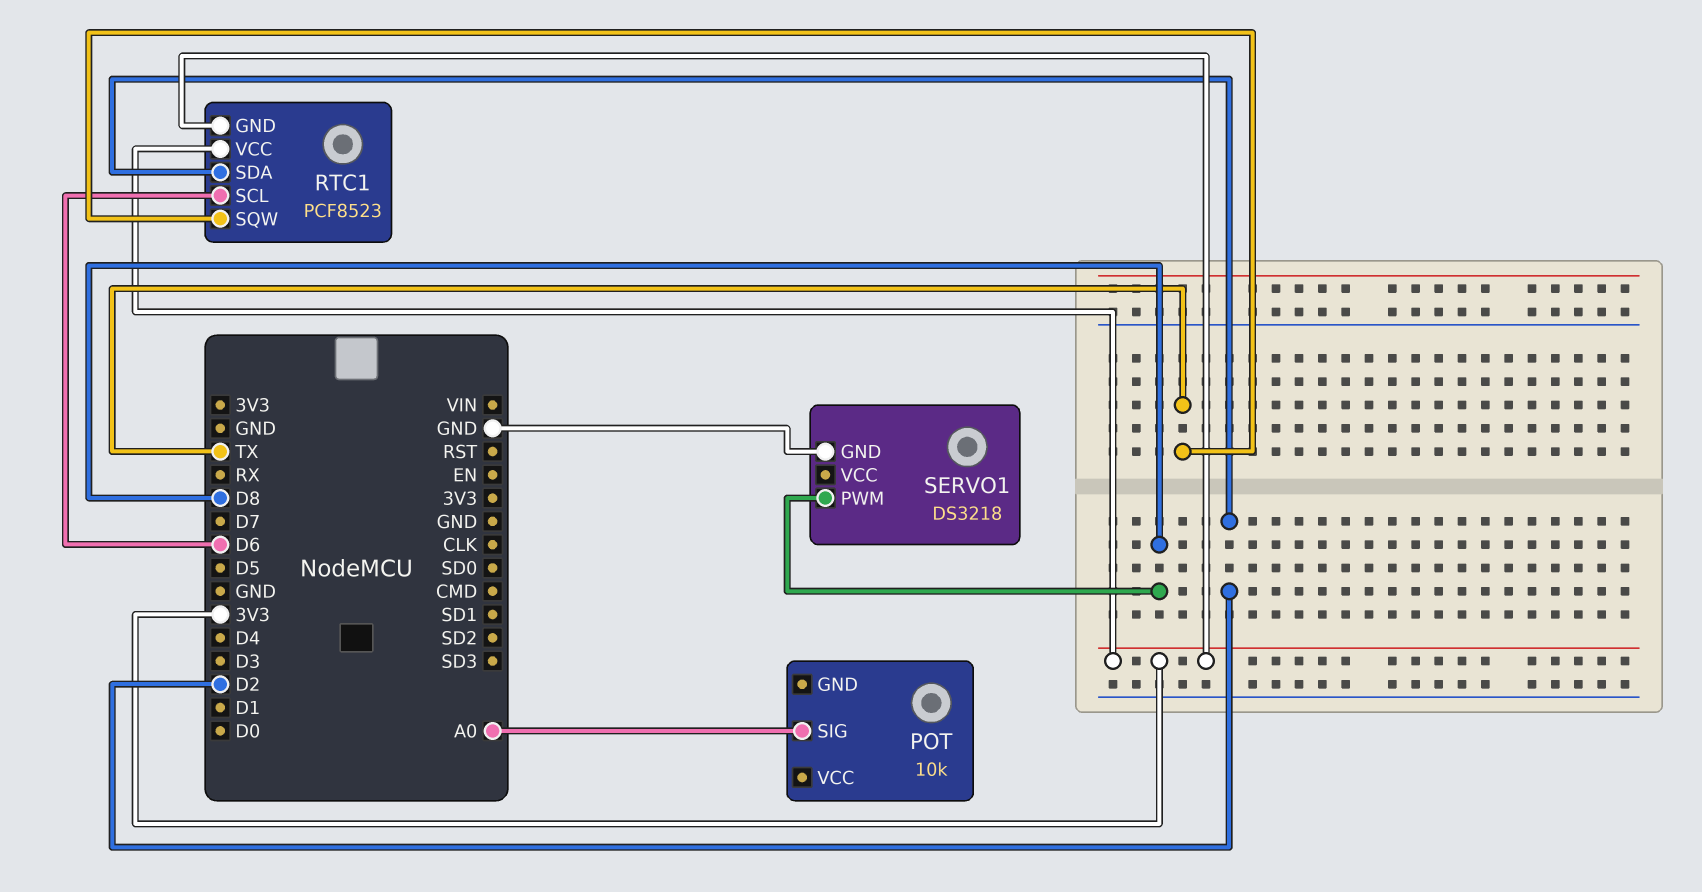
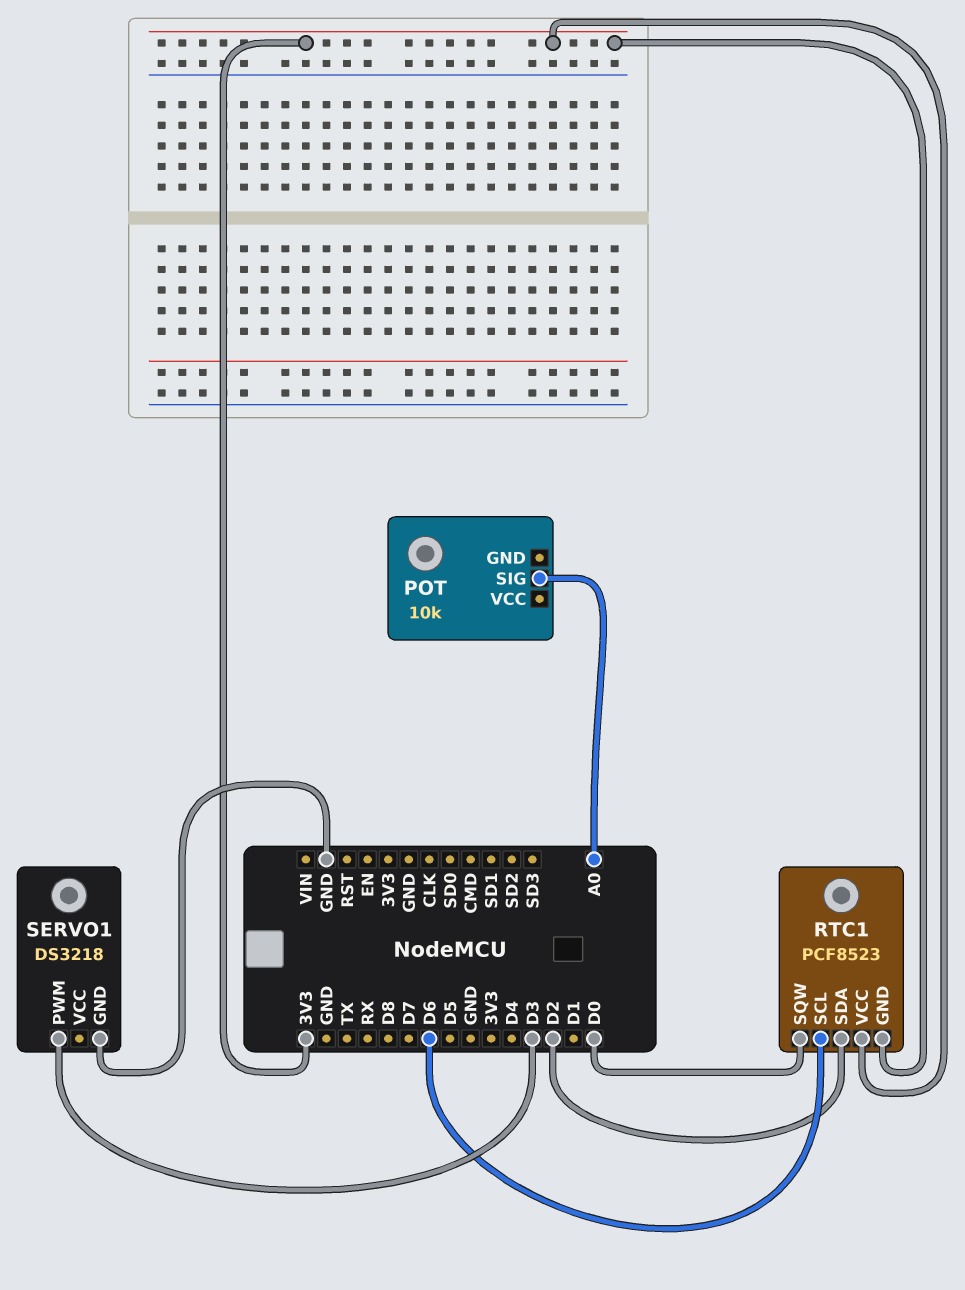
RTC1 pin SQW: TX -> D0
SERVO1 pin PWM: D8 -> D3

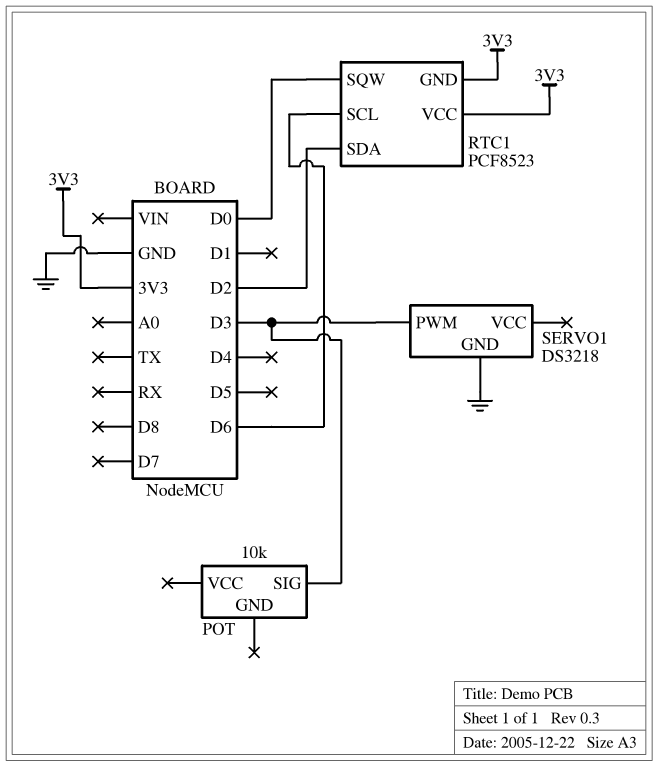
POT pin SIG: A0 -> D3

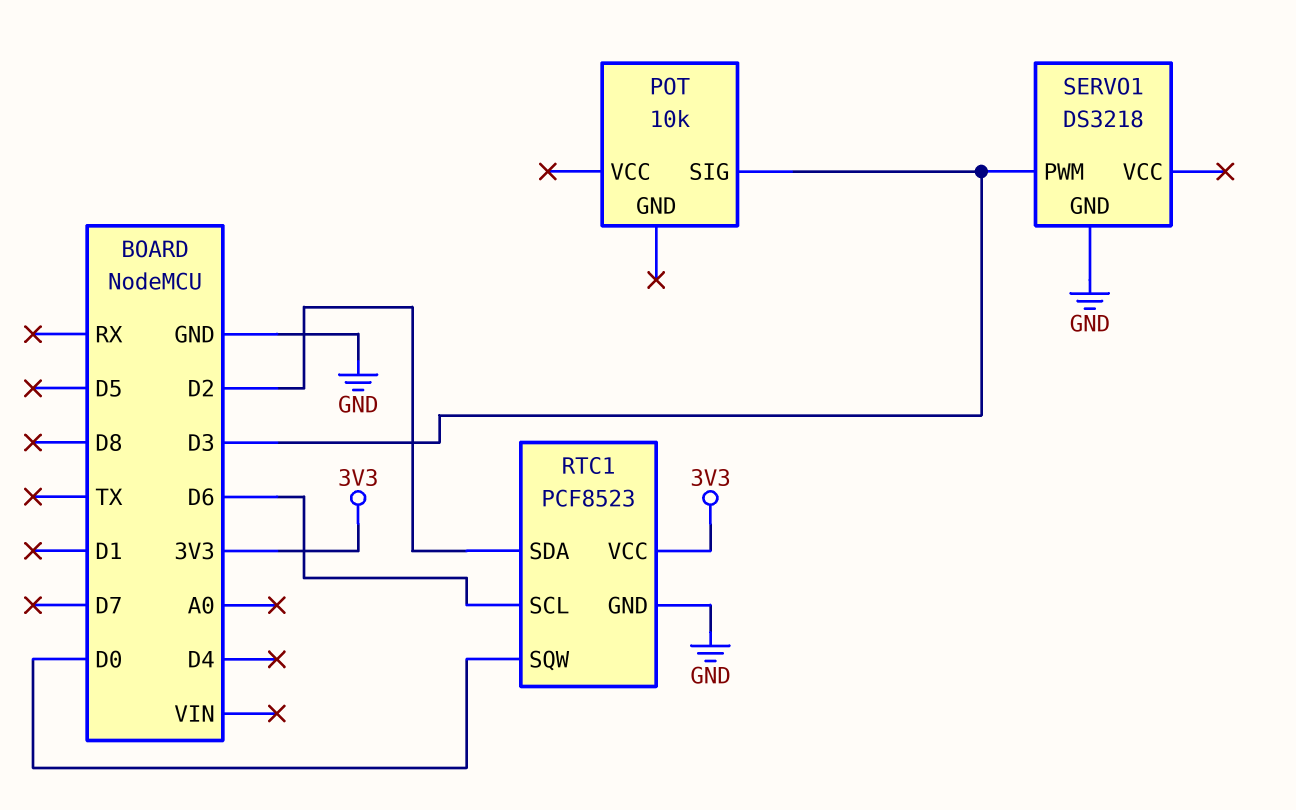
RTC1 pin GND: 3V3 -> GND

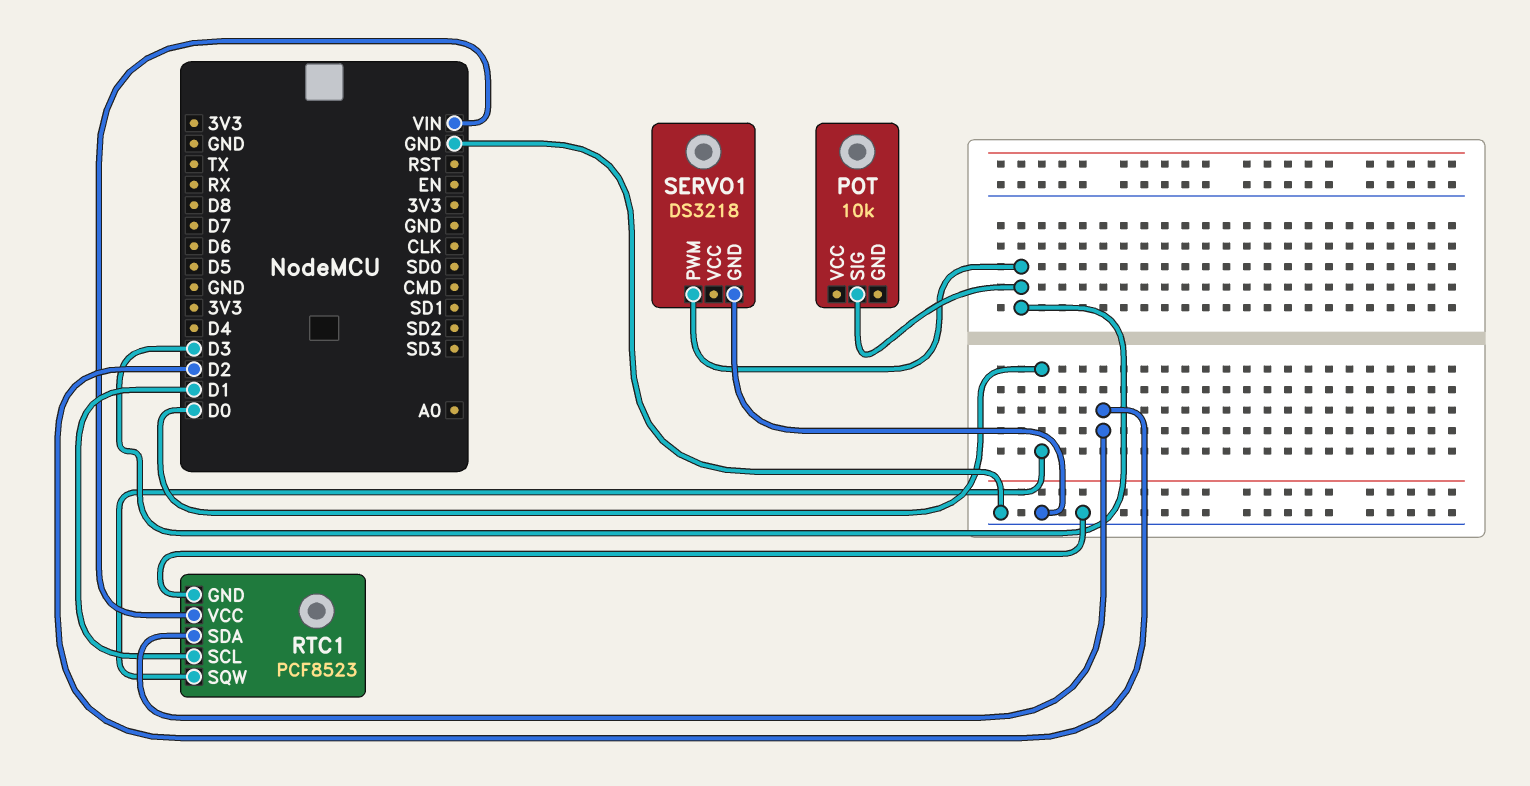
RTC1 pin SCL: D6 -> D1
RTC1 pin VCC: 3V3 -> VIN

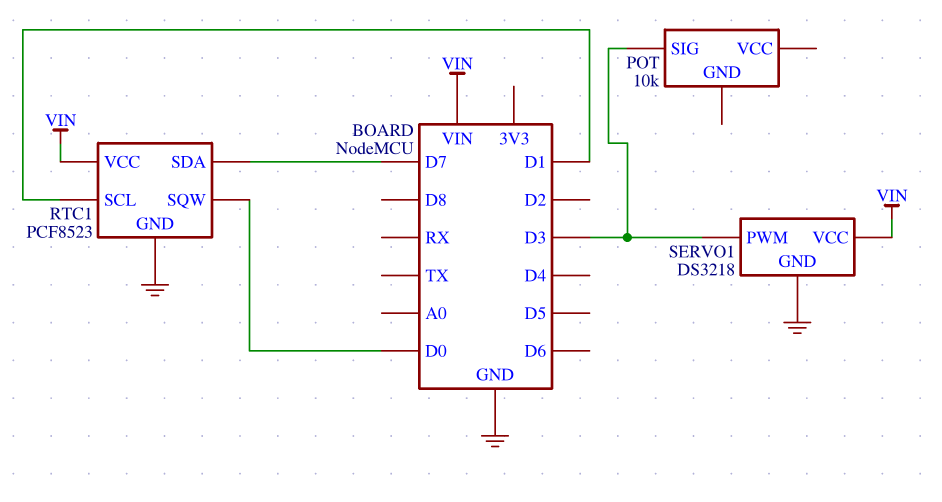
RTC1 pin SDA: D2 -> D7
SERVO1 pin VCC: none -> VIN

